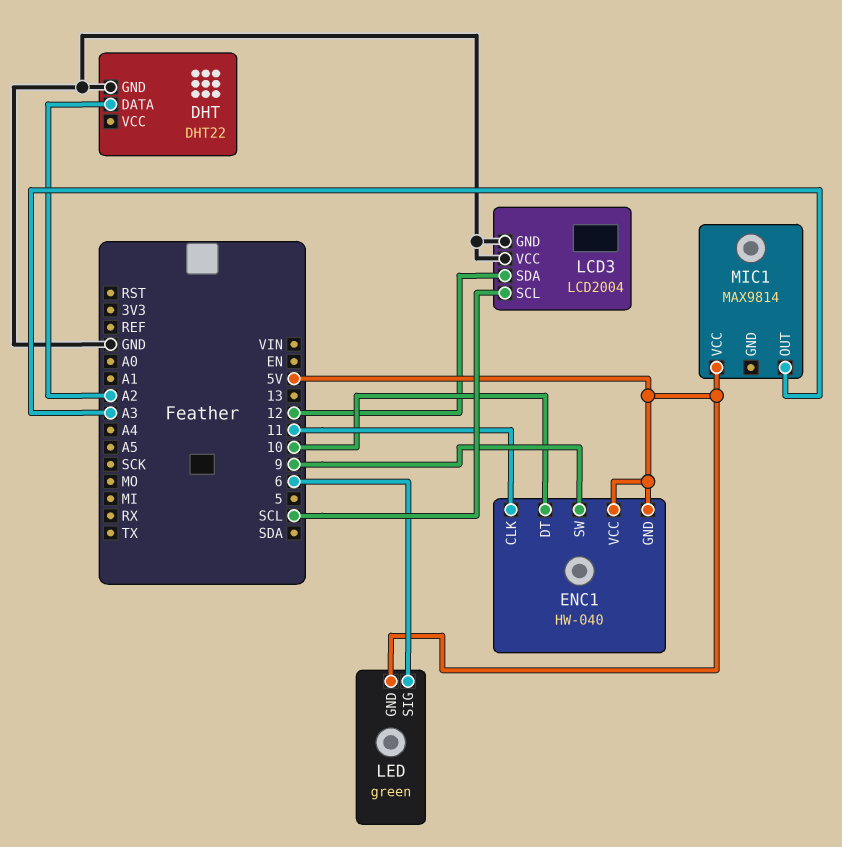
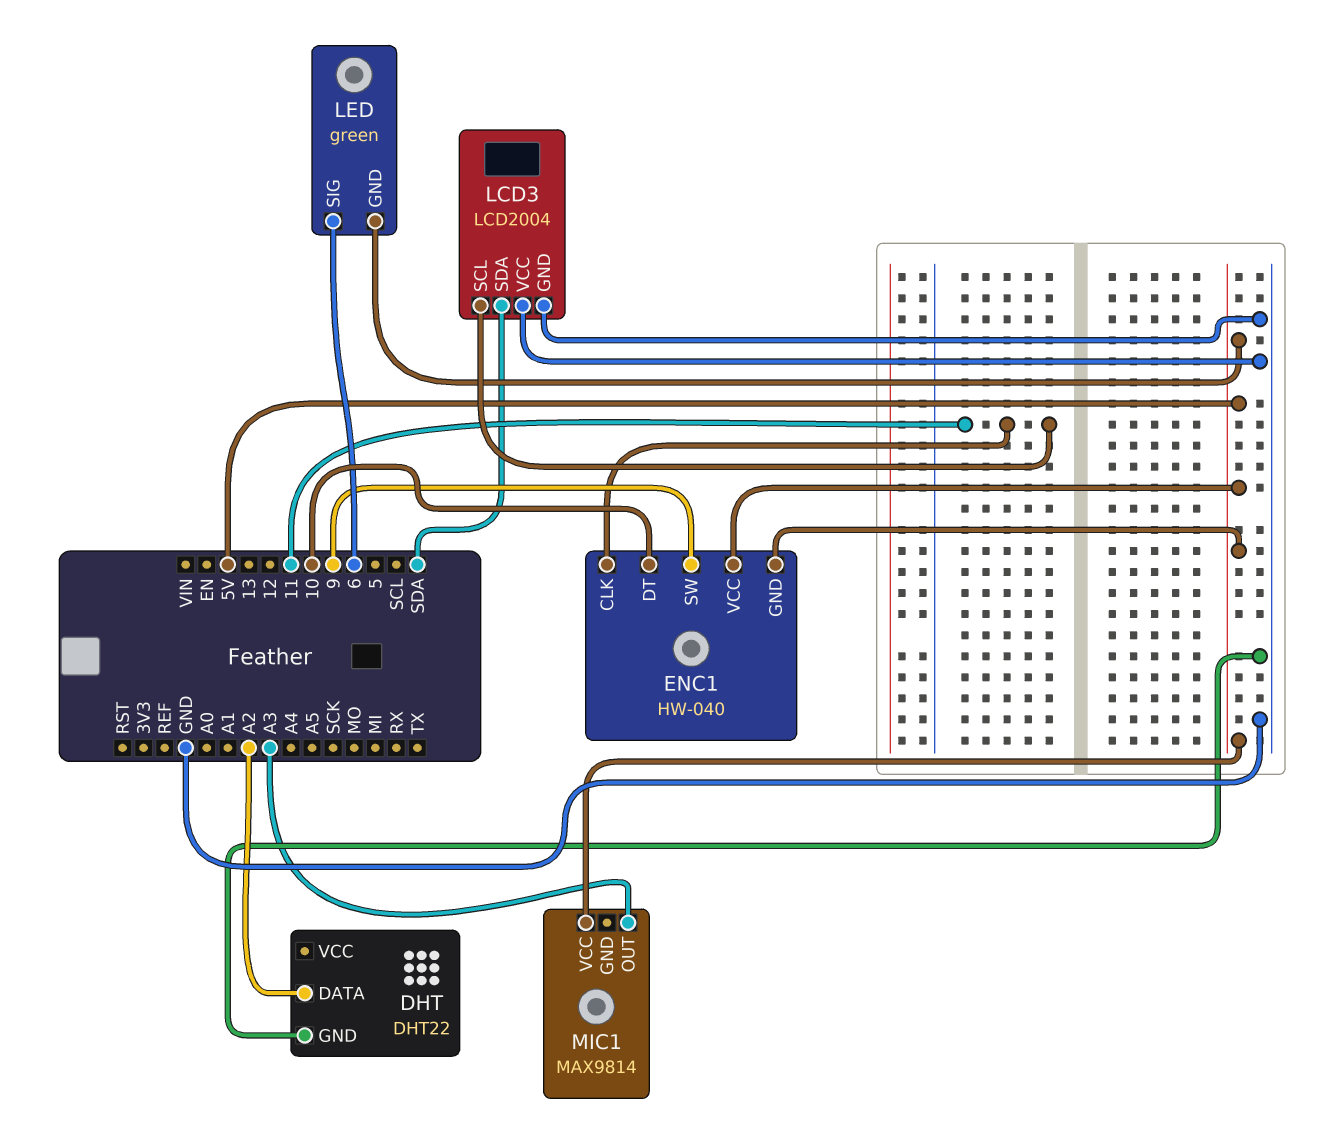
LCD3 pin SCL: SCL -> 11
LCD3 pin SDA: 12 -> SDA

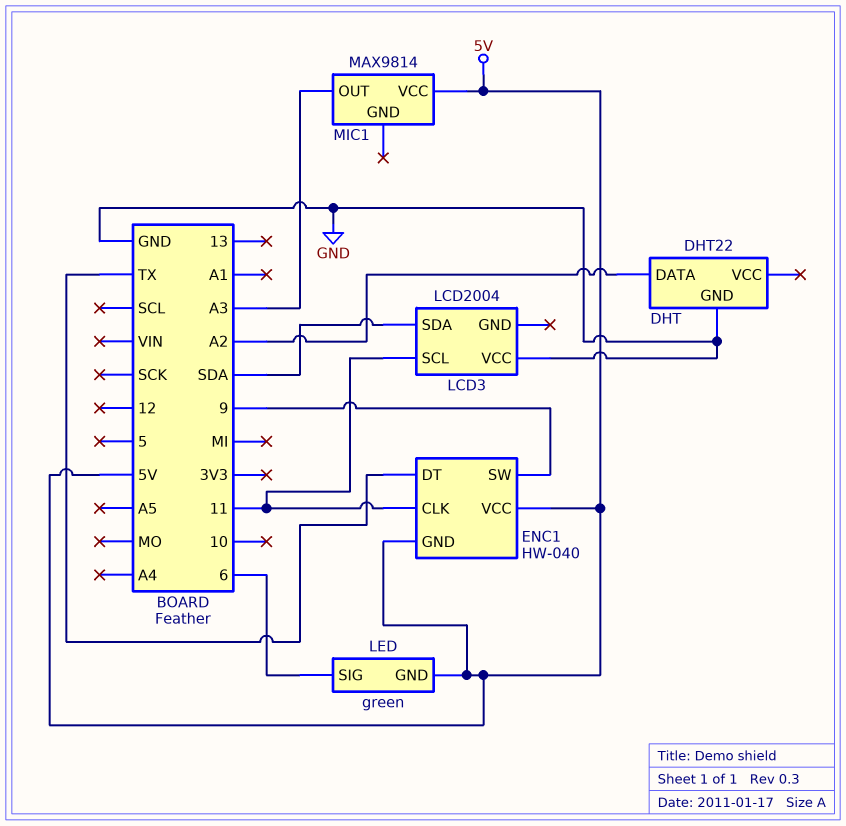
ENC1 pin DT: 10 -> TX
LCD3 pin GND: GND -> none

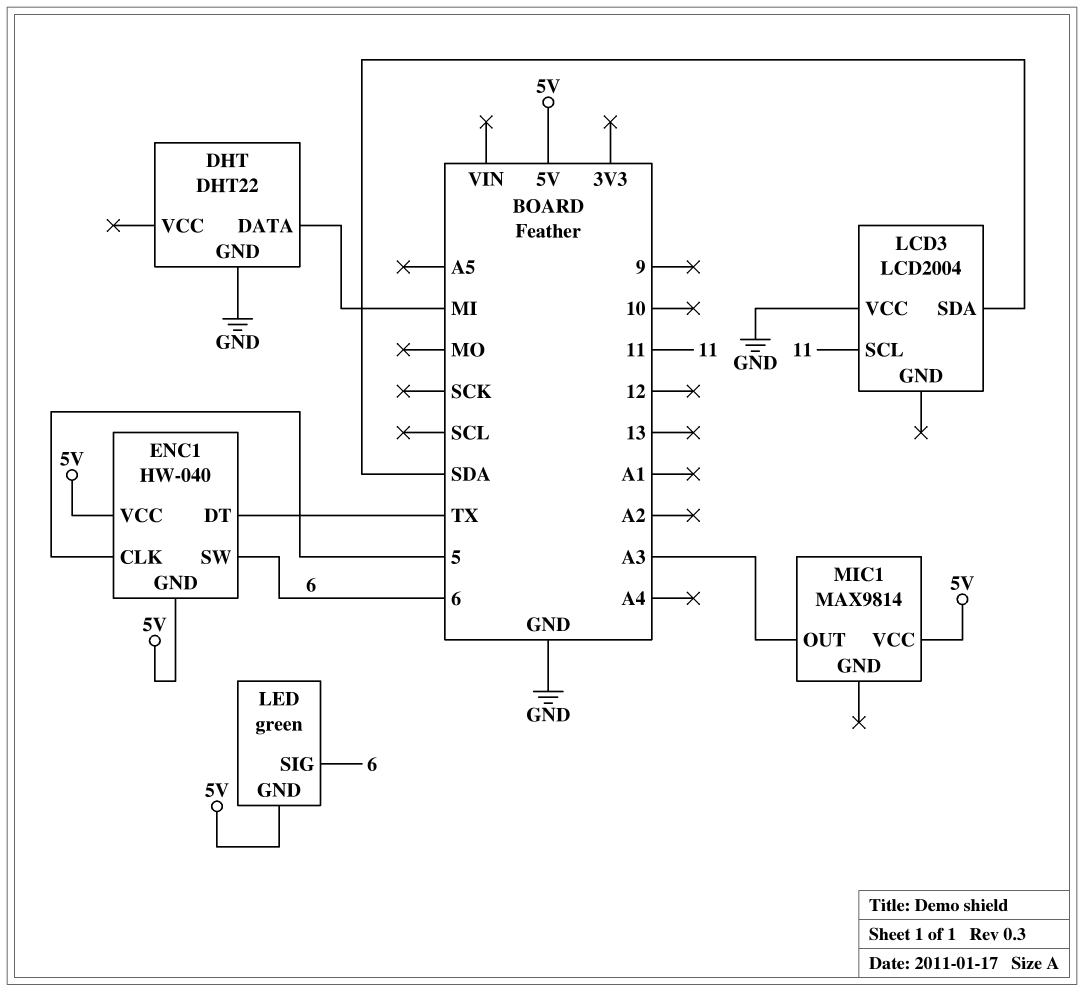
DHT pin DATA: A2 -> MI
ENC1 pin CLK: 11 -> 5
ENC1 pin SW: 9 -> 6

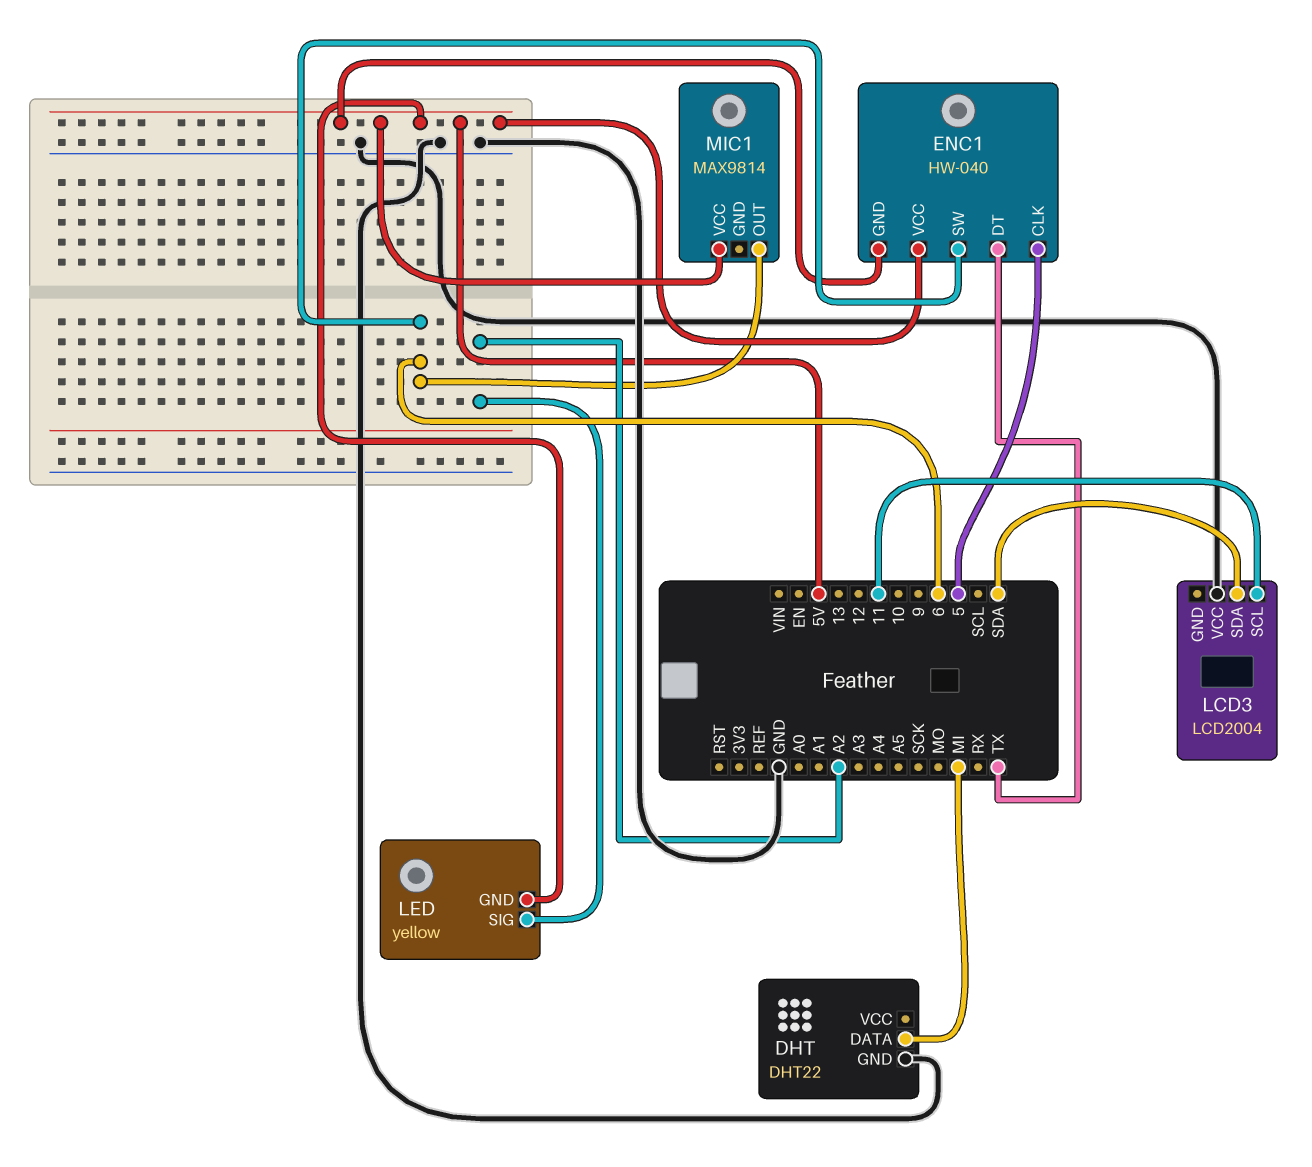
LED: green -> yellow
LED pin SIG: 6 -> A2
MIC1 pin OUT: A3 -> 6

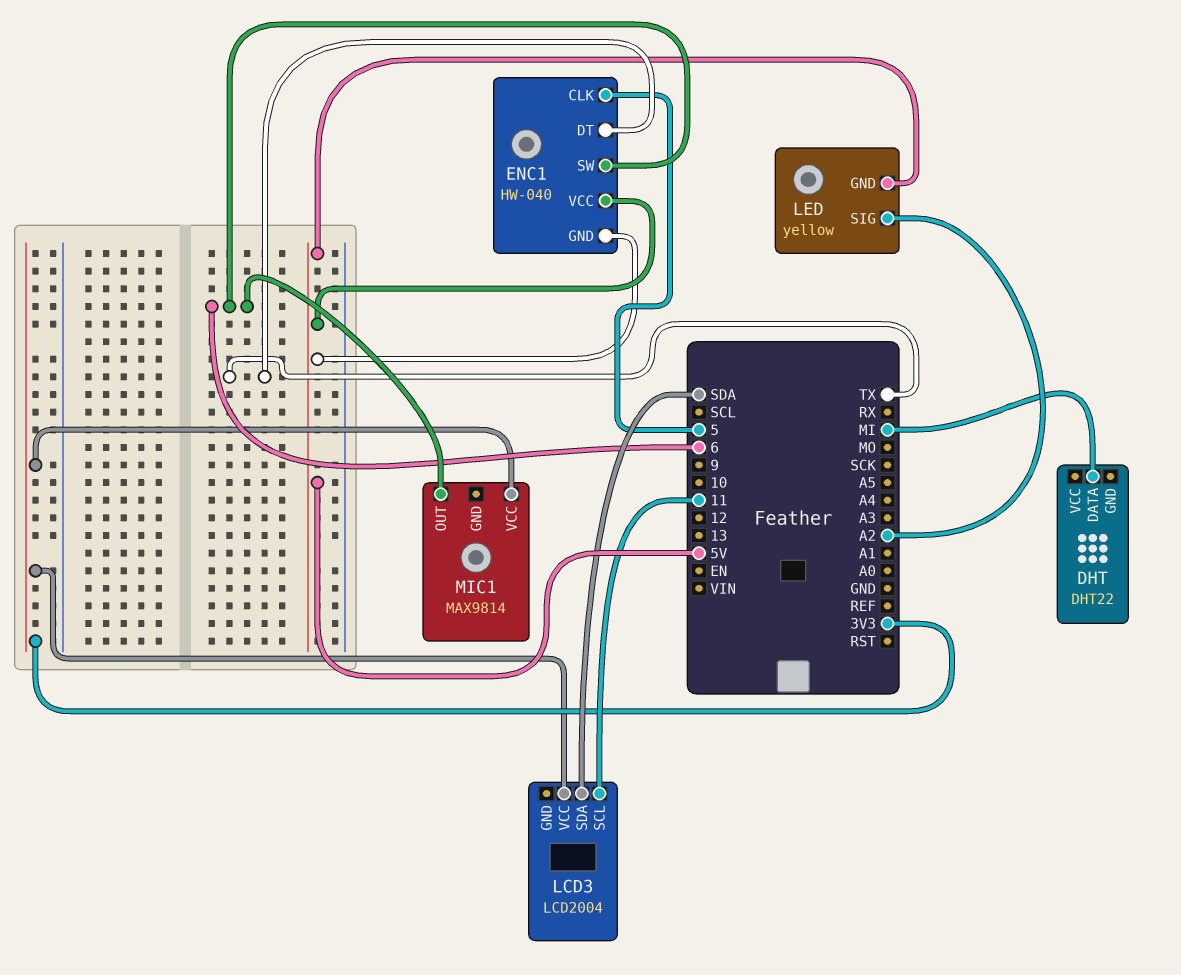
DHT pin GND: GND -> none
LCD3 pin VCC: GND -> 3V3
MIC1 pin VCC: 5V -> 3V3

